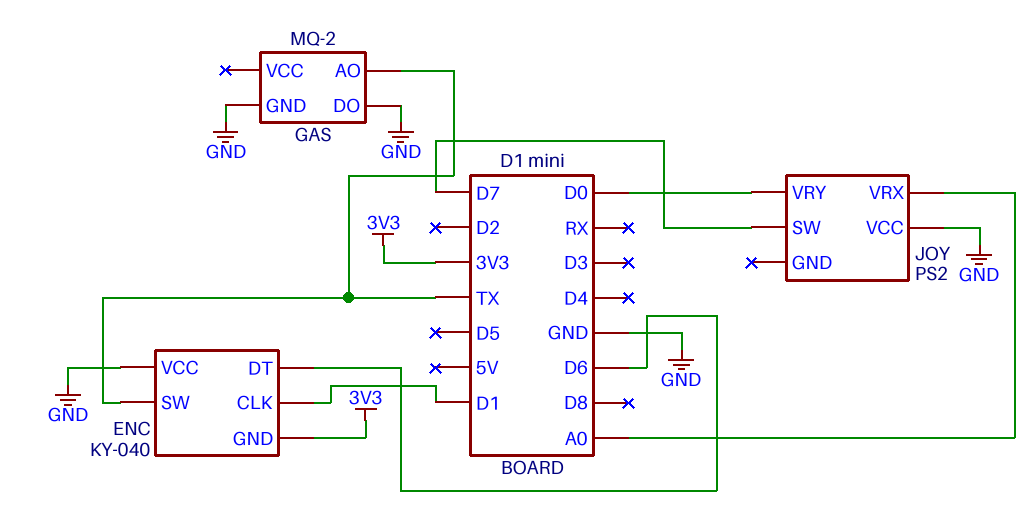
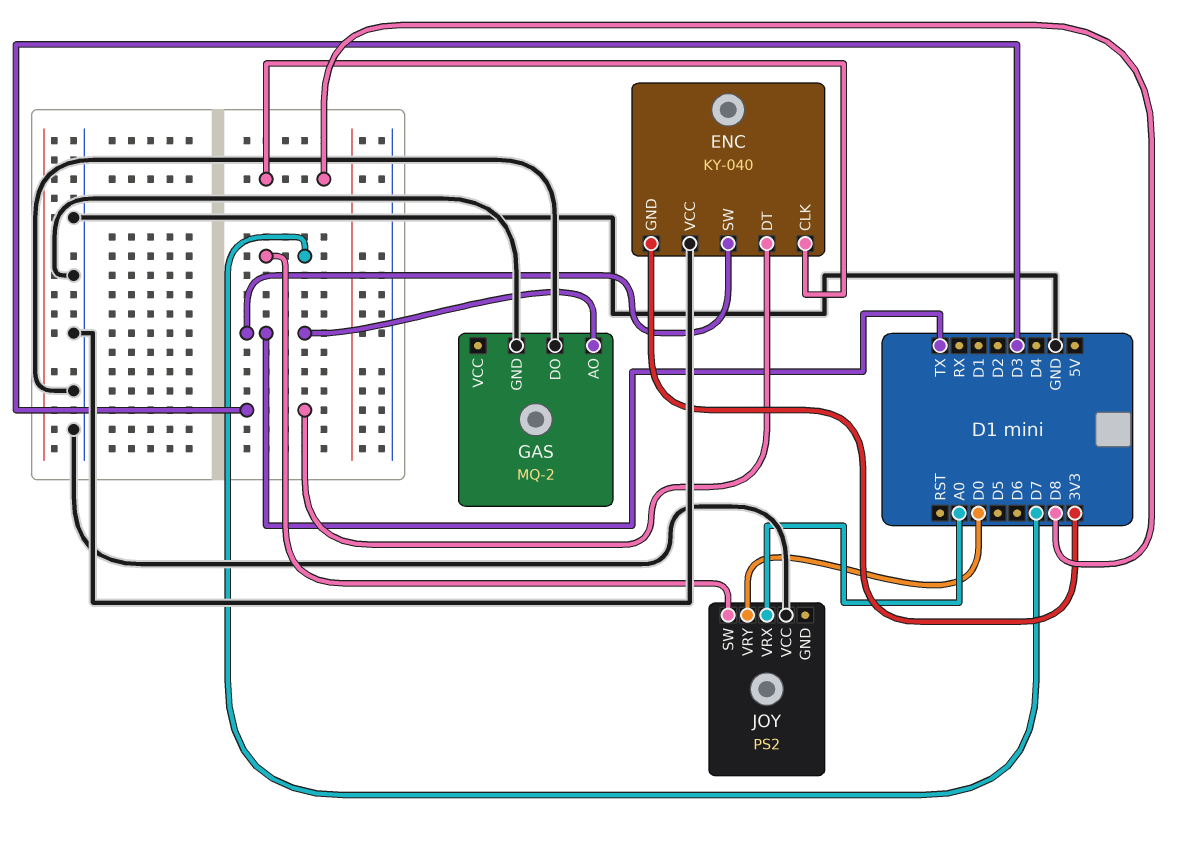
ENC pin CLK: D1 -> D8
ENC pin DT: D6 -> D3

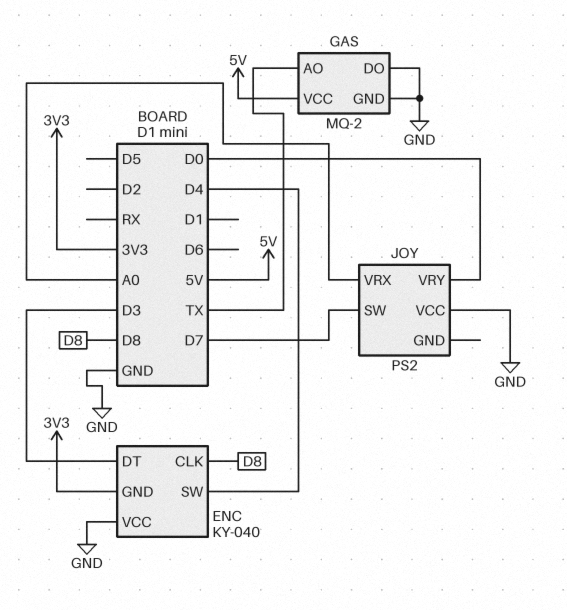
ENC pin SW: TX -> D4
GAS pin VCC: none -> 5V

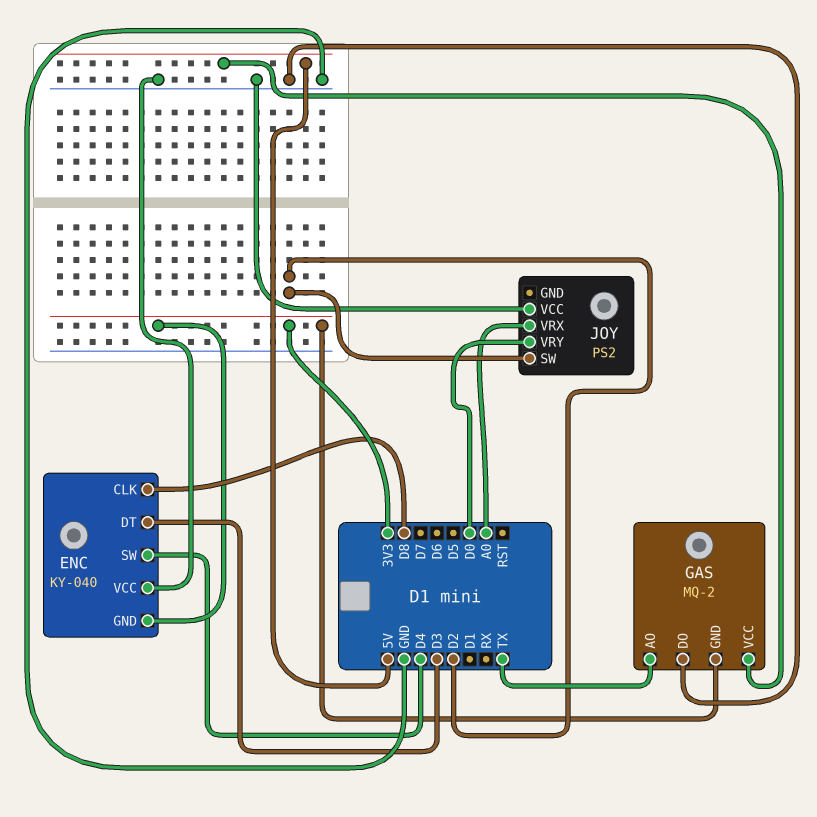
GAS pin GND: GND -> 3V3
JOY pin SW: D7 -> D2

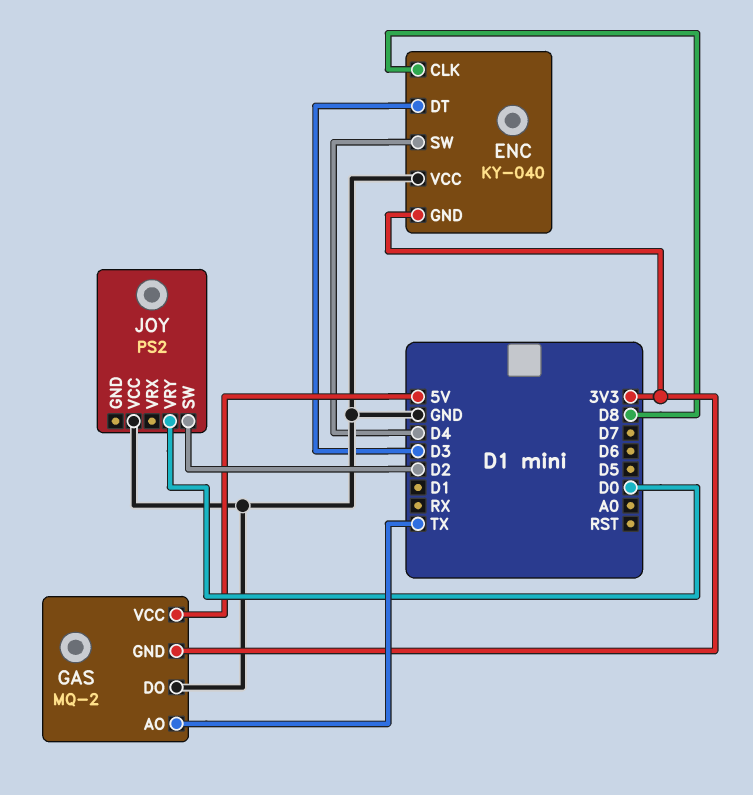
JOY pin VRX: A0 -> none

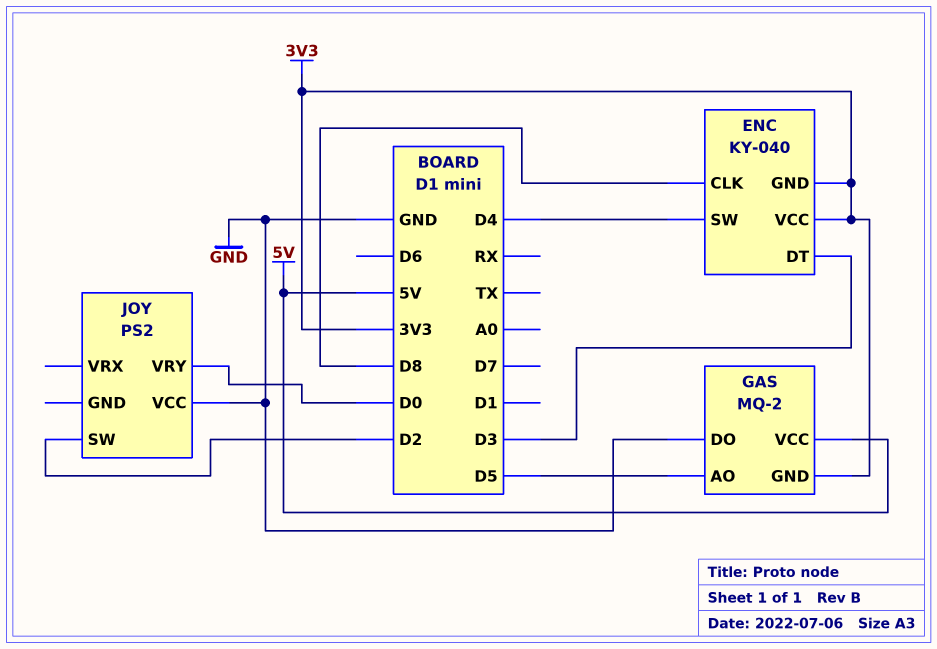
ENC pin VCC: GND -> 3V3
GAS pin AO: TX -> D5

